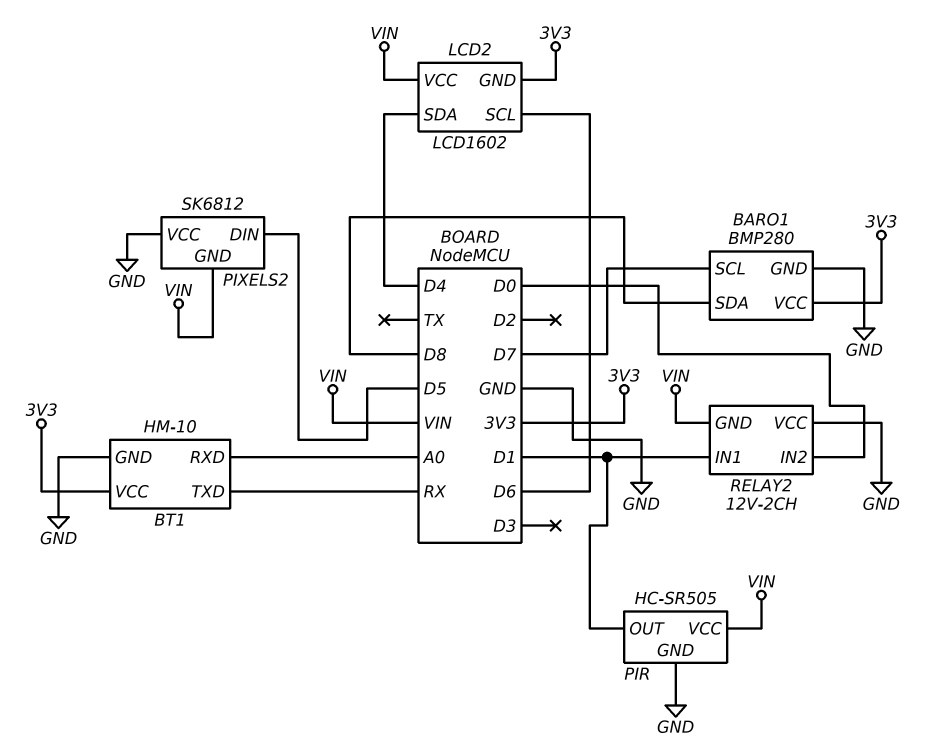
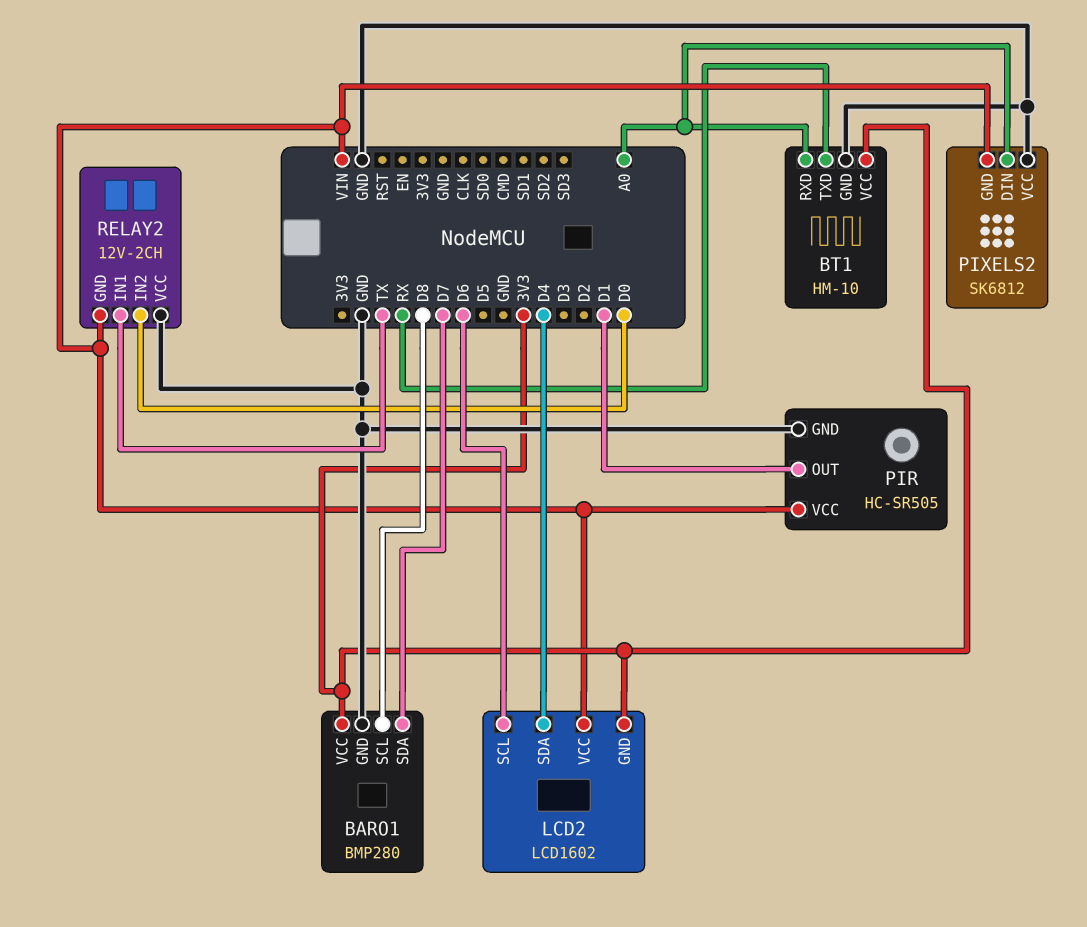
BARO1 pin SCL: D7 -> D8
BARO1 pin SDA: D8 -> D7
PIXELS2 pin DIN: D5 -> A0
RELAY2 pin IN1: D1 -> TX

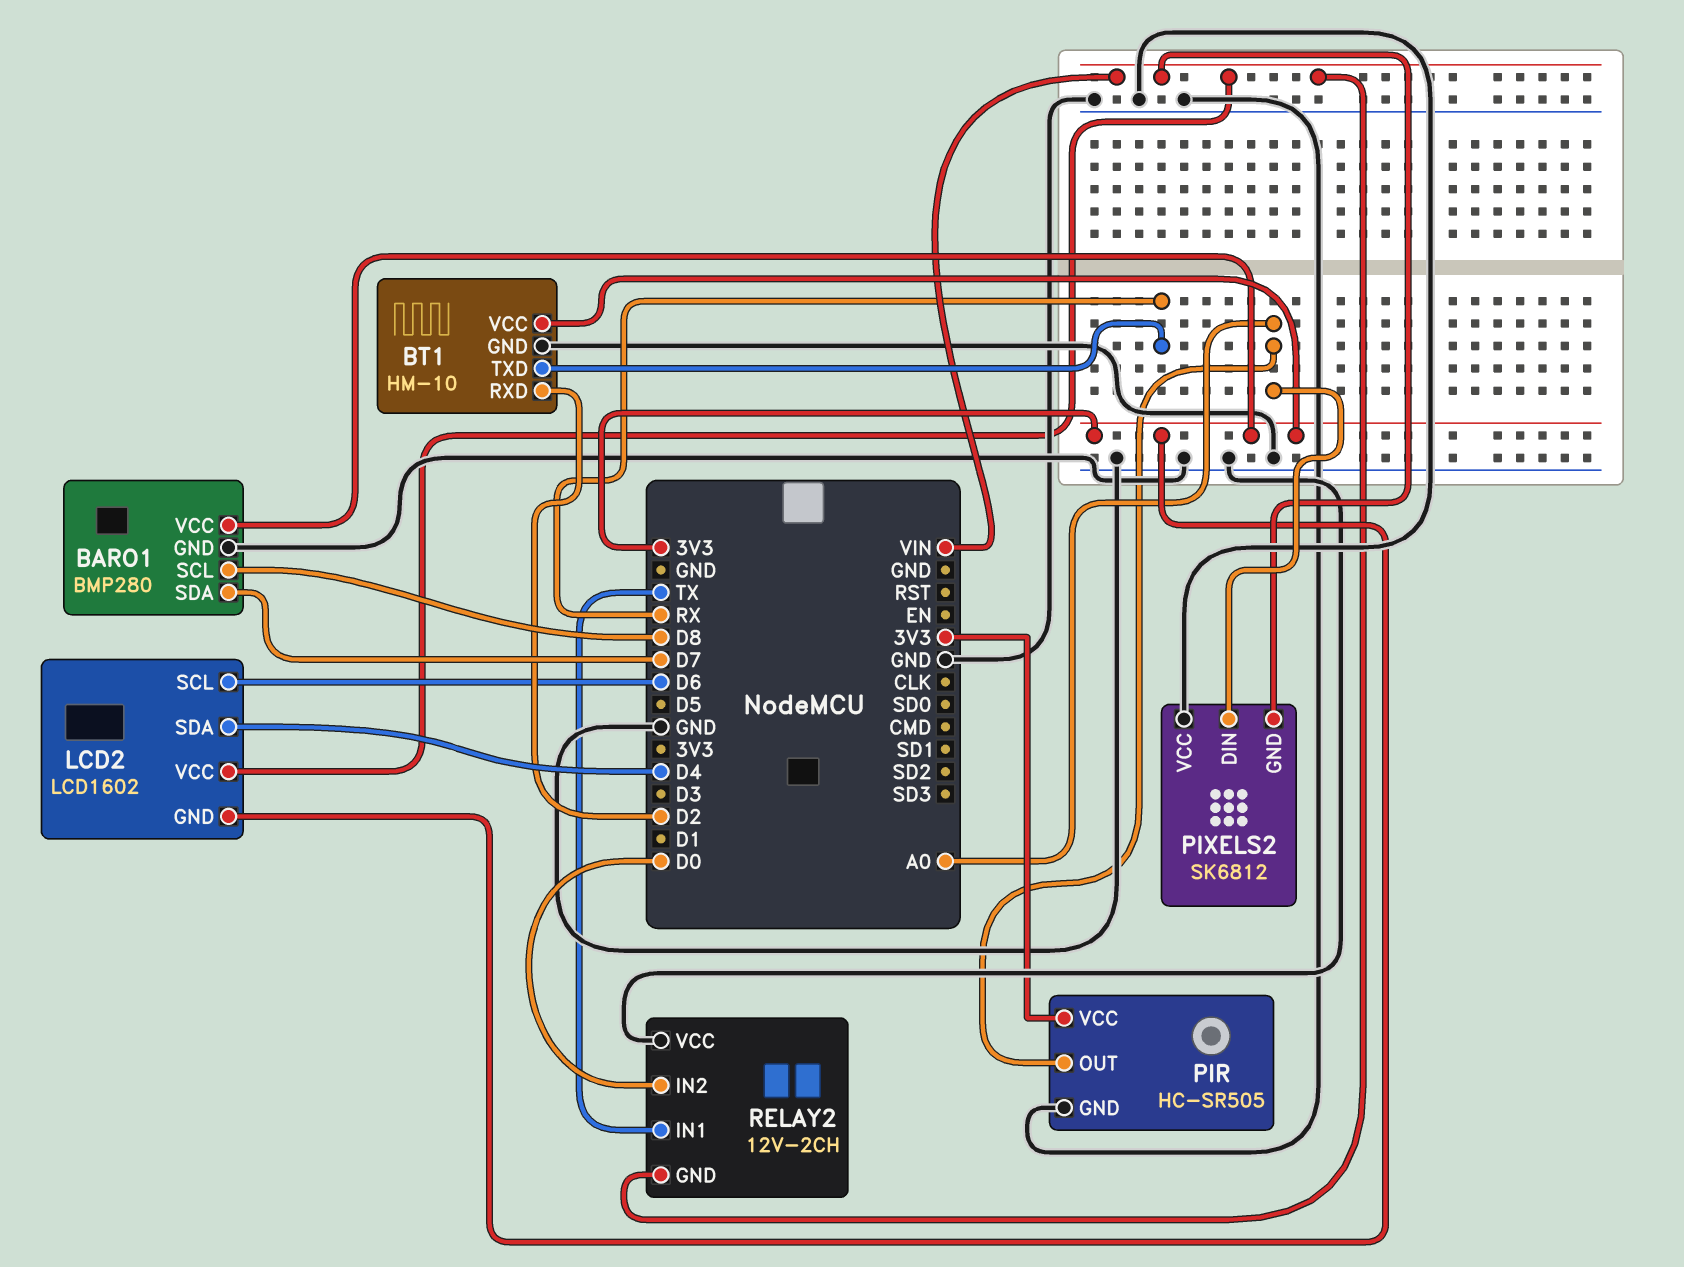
BT1 pin RXD: A0 -> D2
PIR pin OUT: D1 -> A0
PIR pin VCC: VIN -> 3V3

